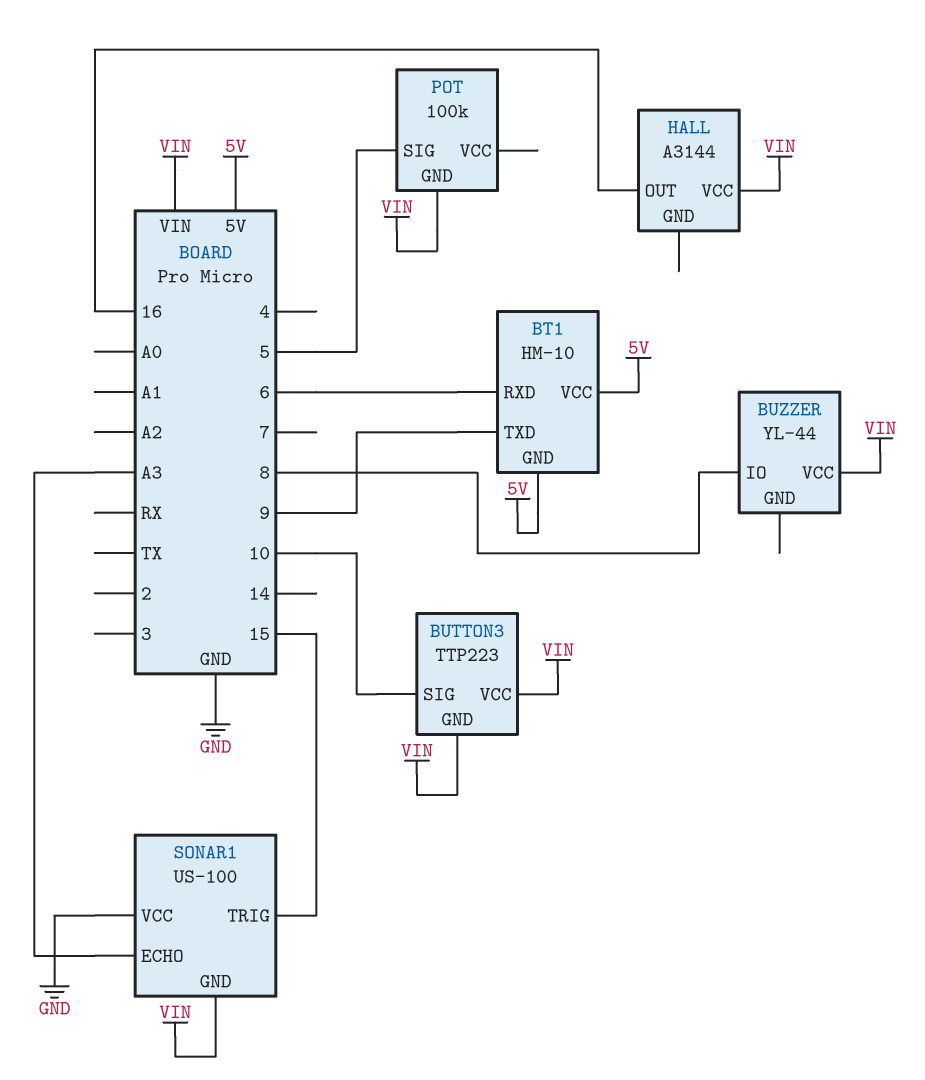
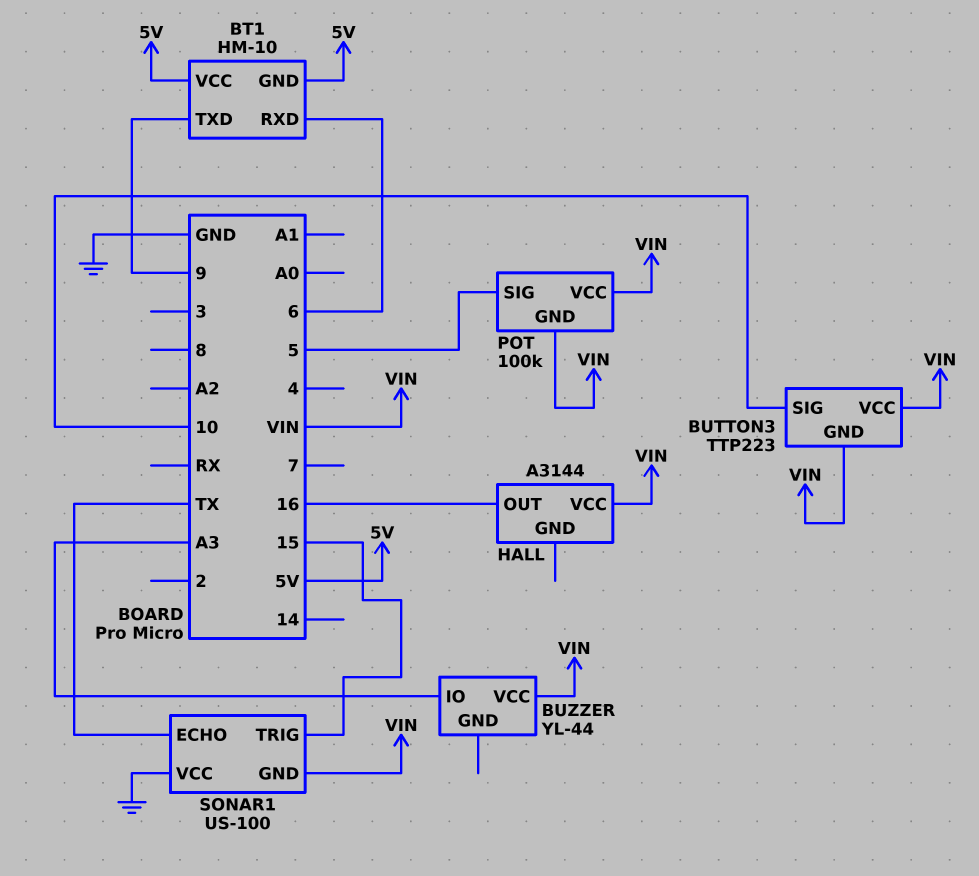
BUZZER pin IO: 8 -> A3
POT pin VCC: none -> VIN
SONAR1 pin ECHO: A3 -> TX

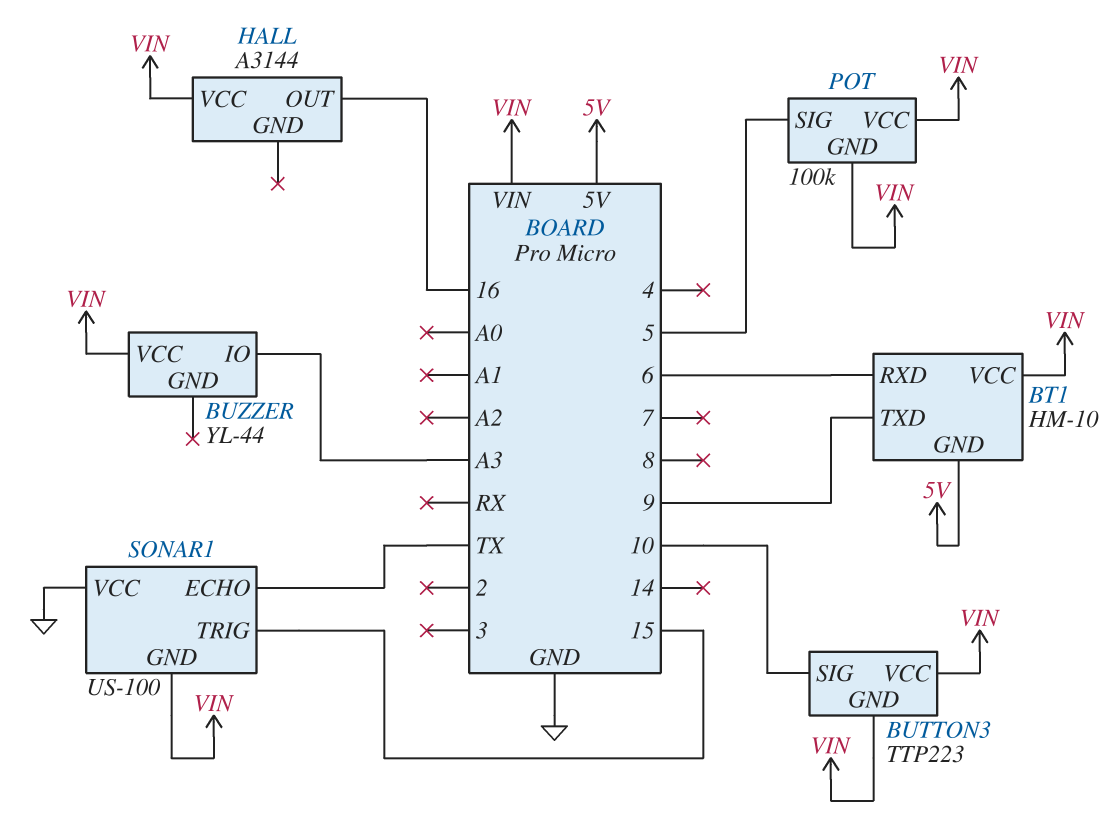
BT1 pin VCC: 5V -> VIN

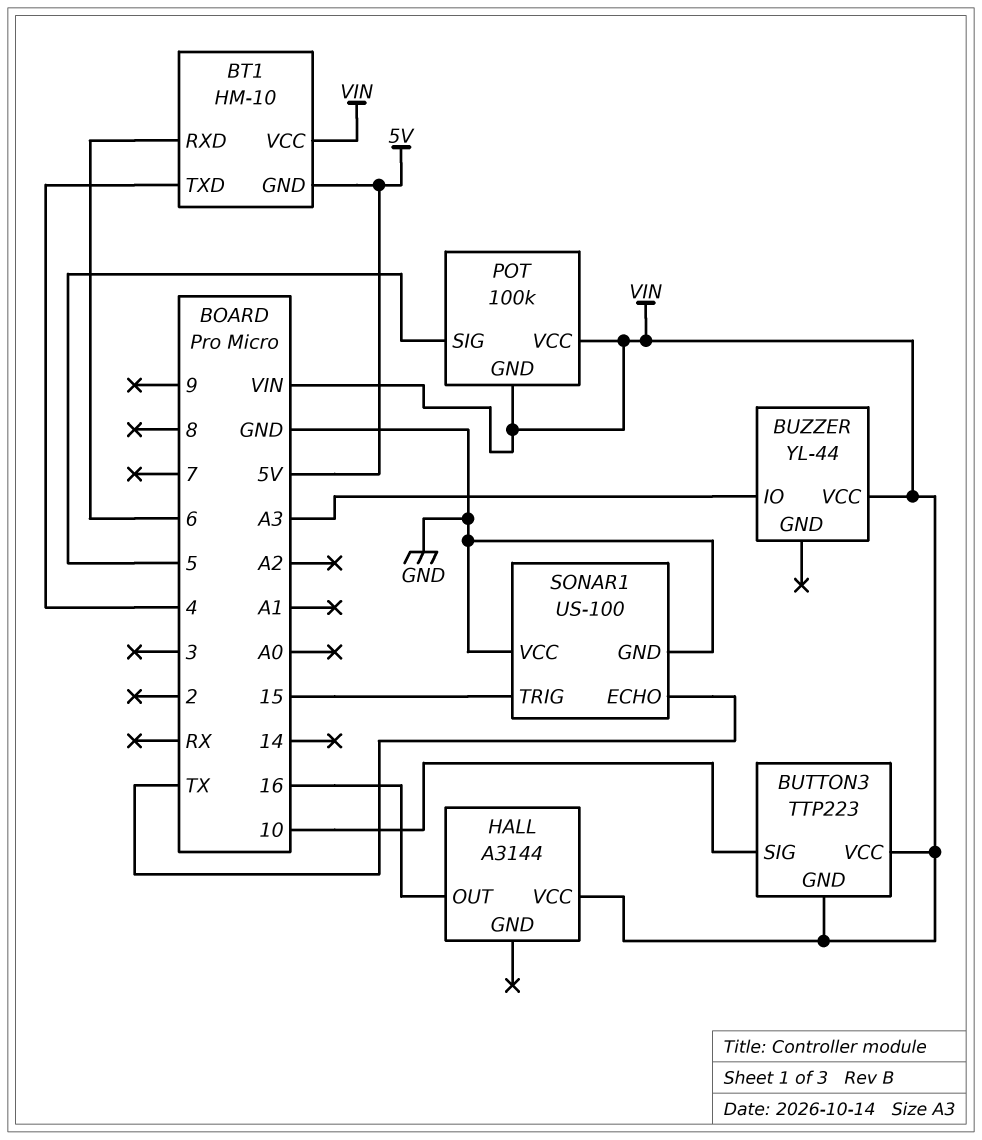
BT1 pin TXD: 9 -> 4
SONAR1 pin GND: VIN -> GND

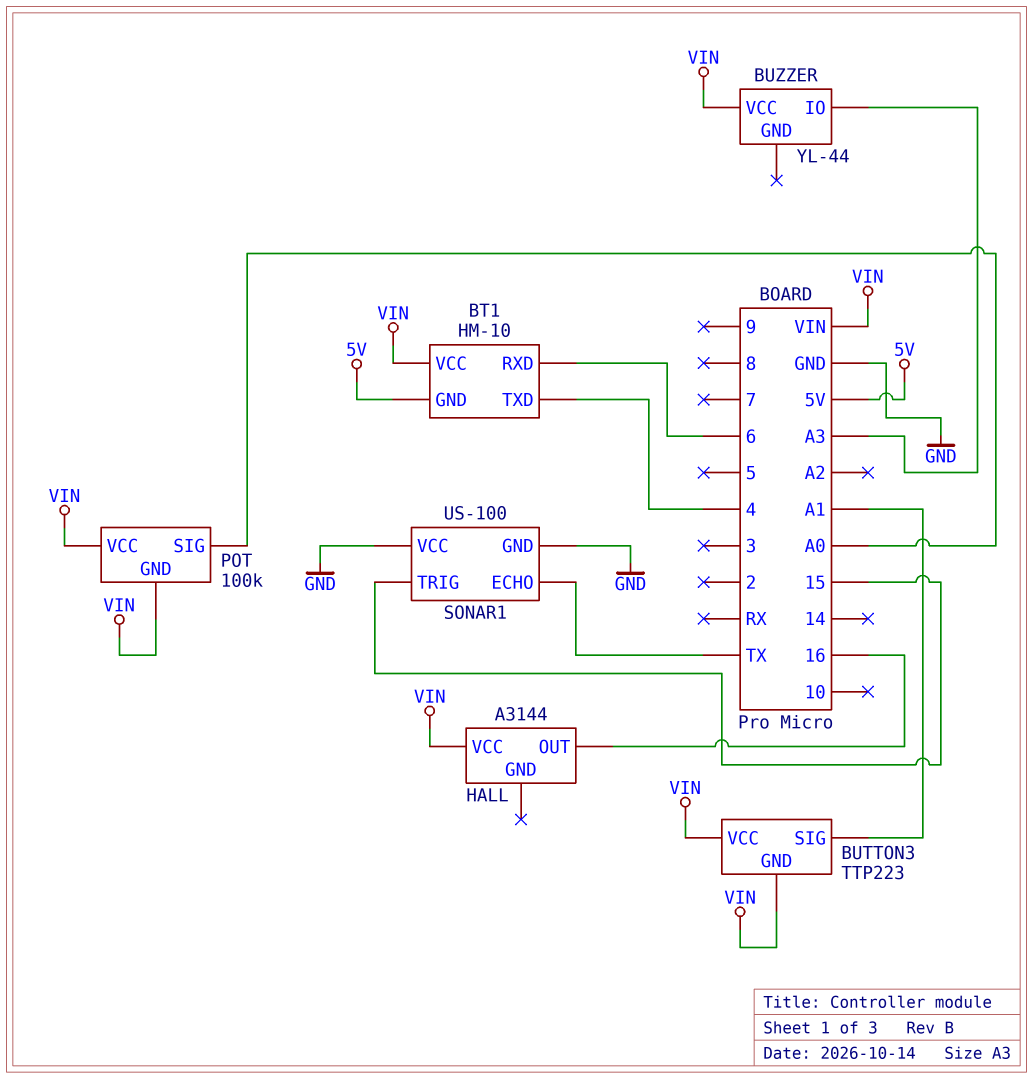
BUTTON3 pin SIG: 10 -> A1
POT pin SIG: 5 -> A0

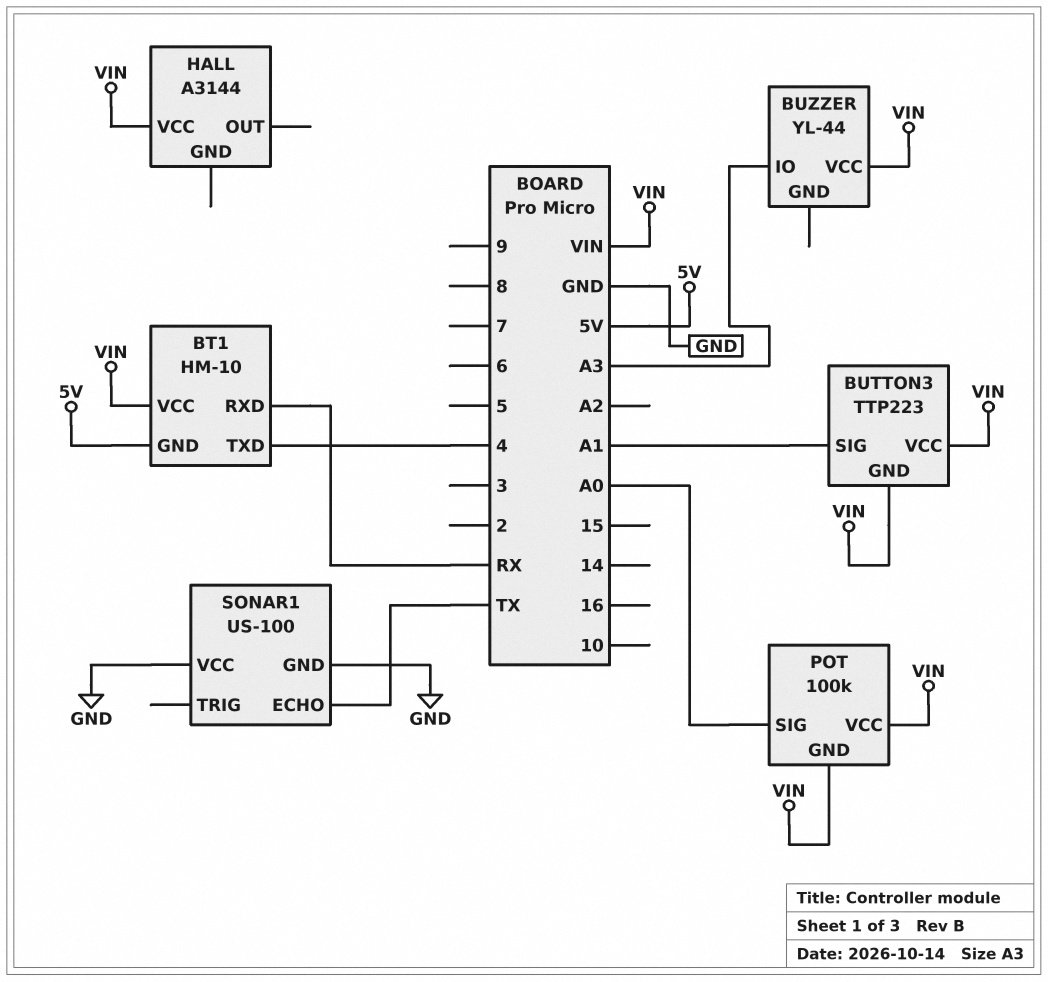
BT1 pin RXD: 6 -> RX
HALL pin OUT: 16 -> none
SONAR1 pin TRIG: 15 -> none

